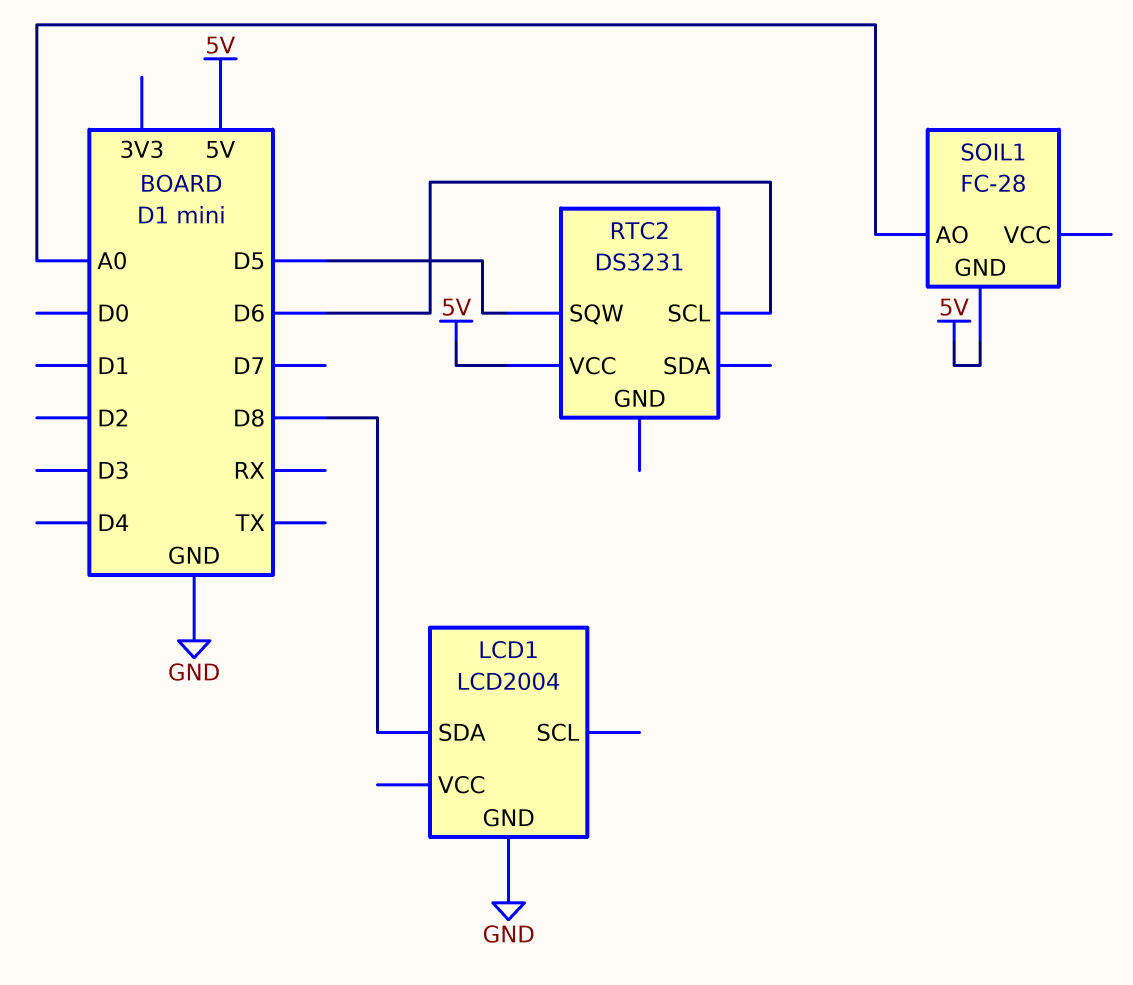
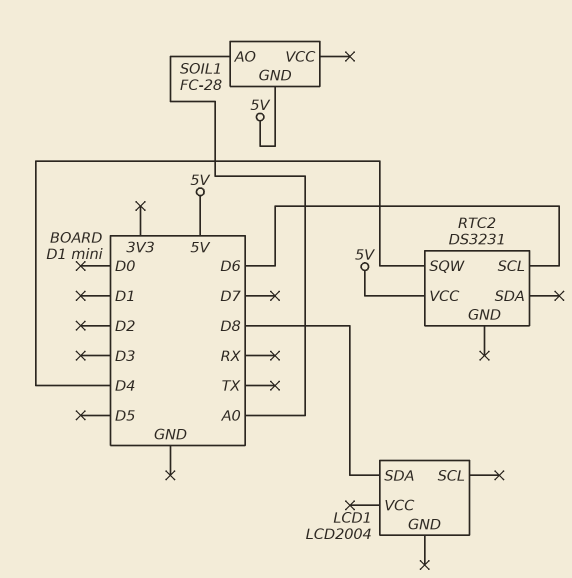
LCD1 pin GND: GND -> none
RTC2 pin SQW: D5 -> D4

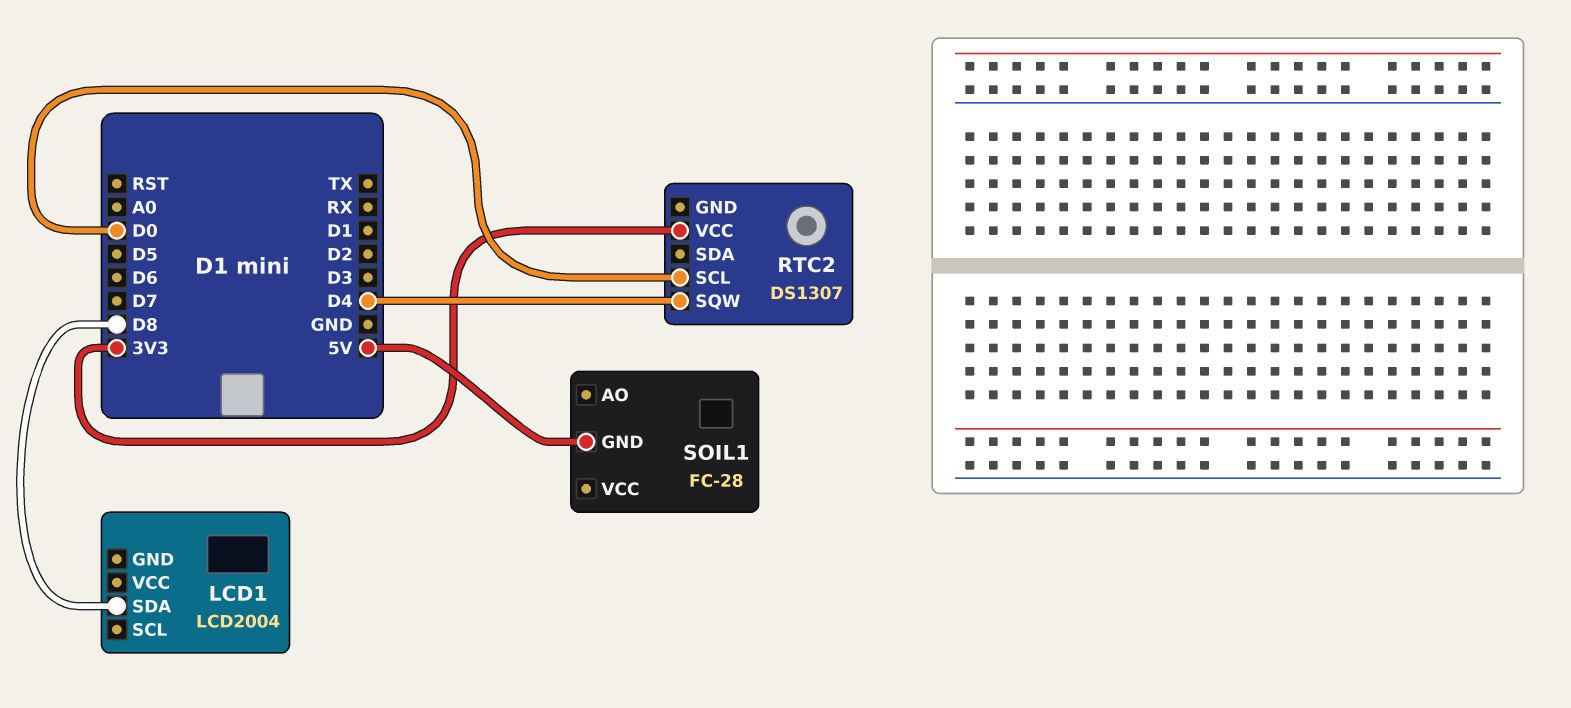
RTC2: DS3231 -> DS1307
RTC2 pin SCL: D6 -> D0
RTC2 pin VCC: 5V -> 3V3
SOIL1 pin AO: A0 -> none

